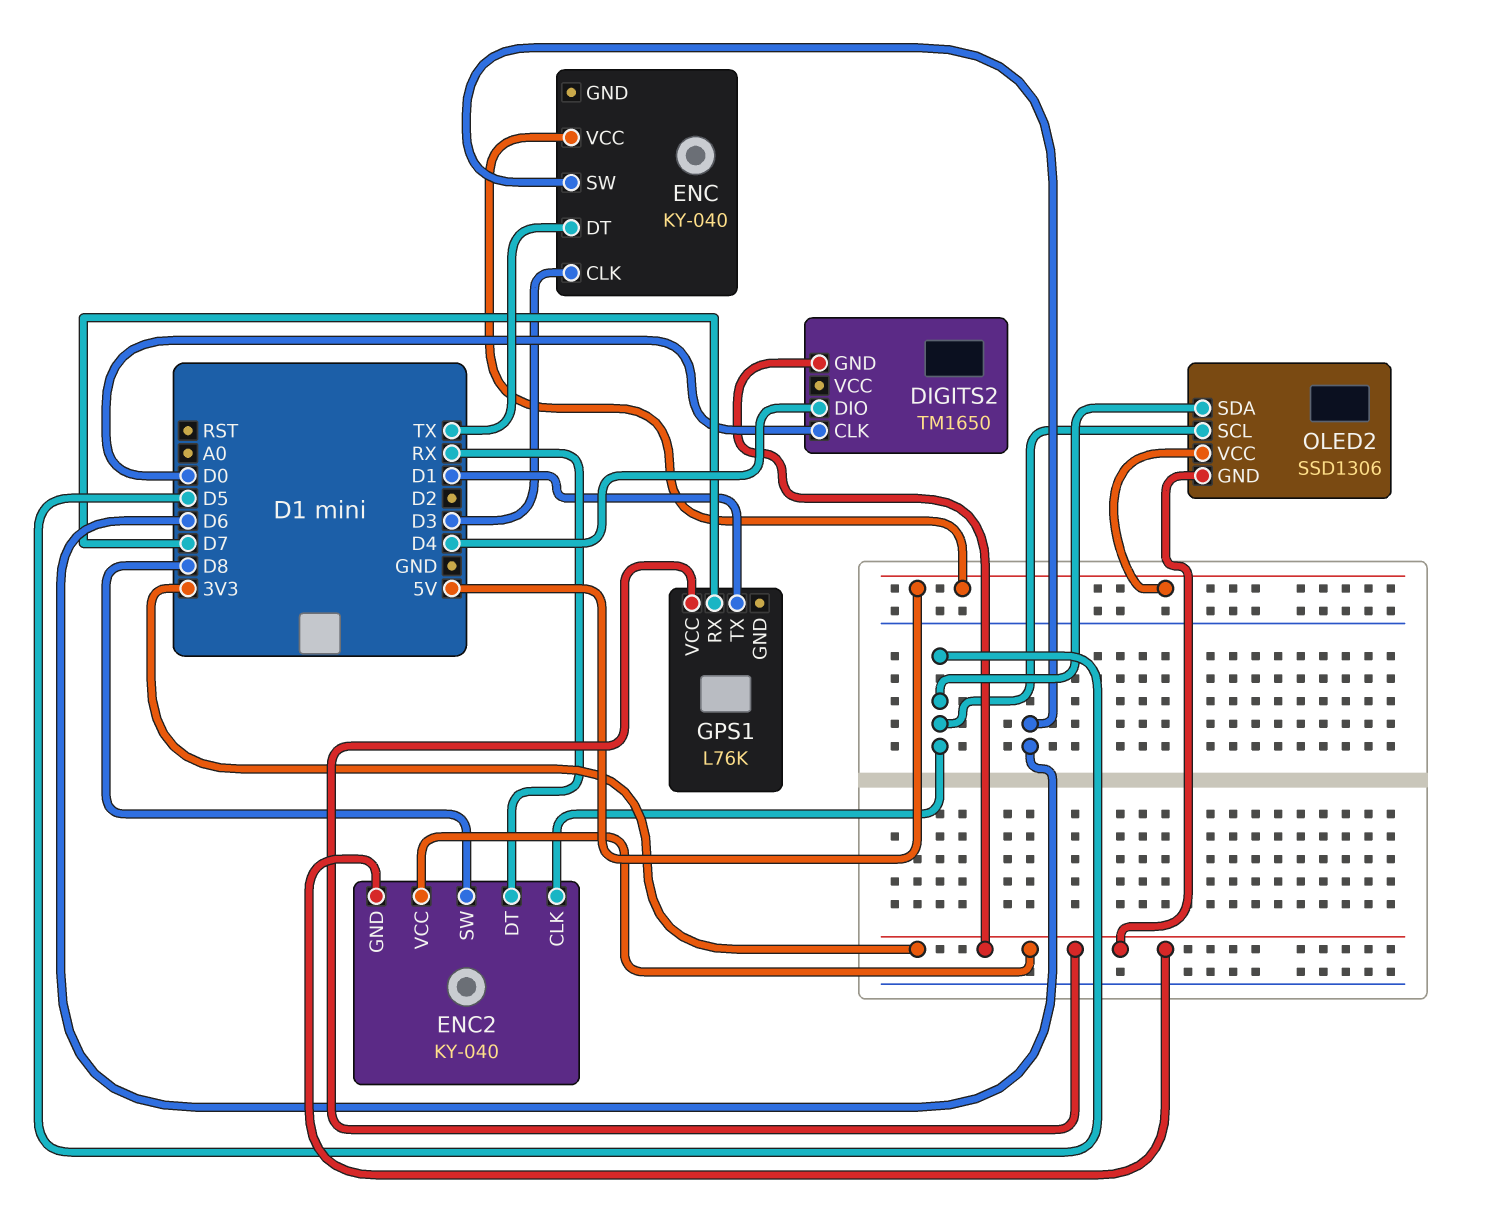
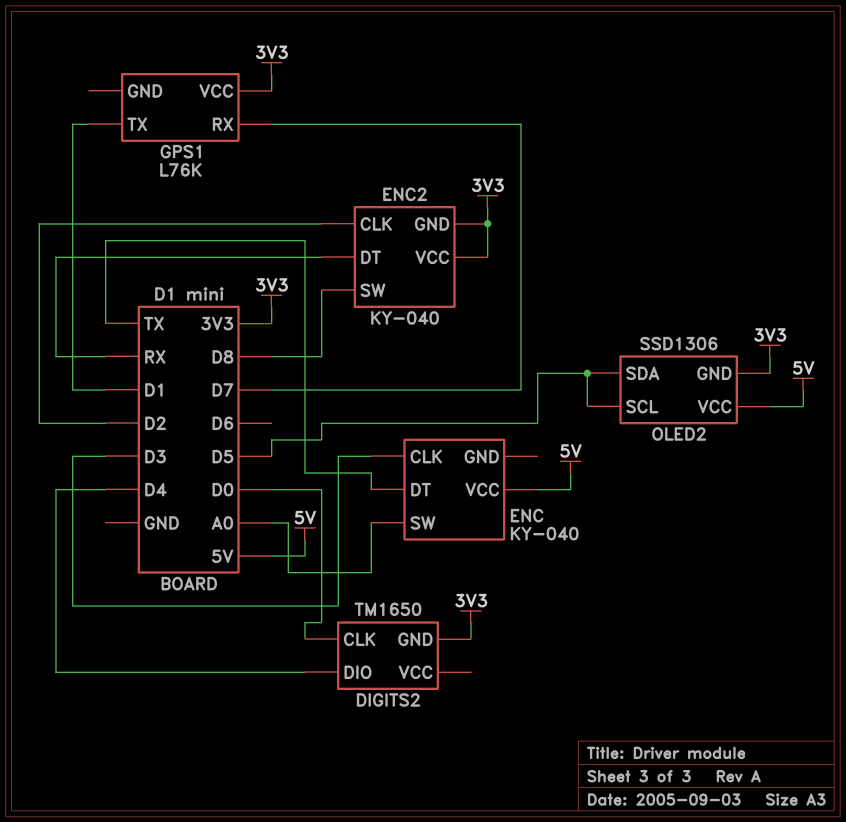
ENC pin SW: D6 -> A0
ENC2 pin CLK: D5 -> D2

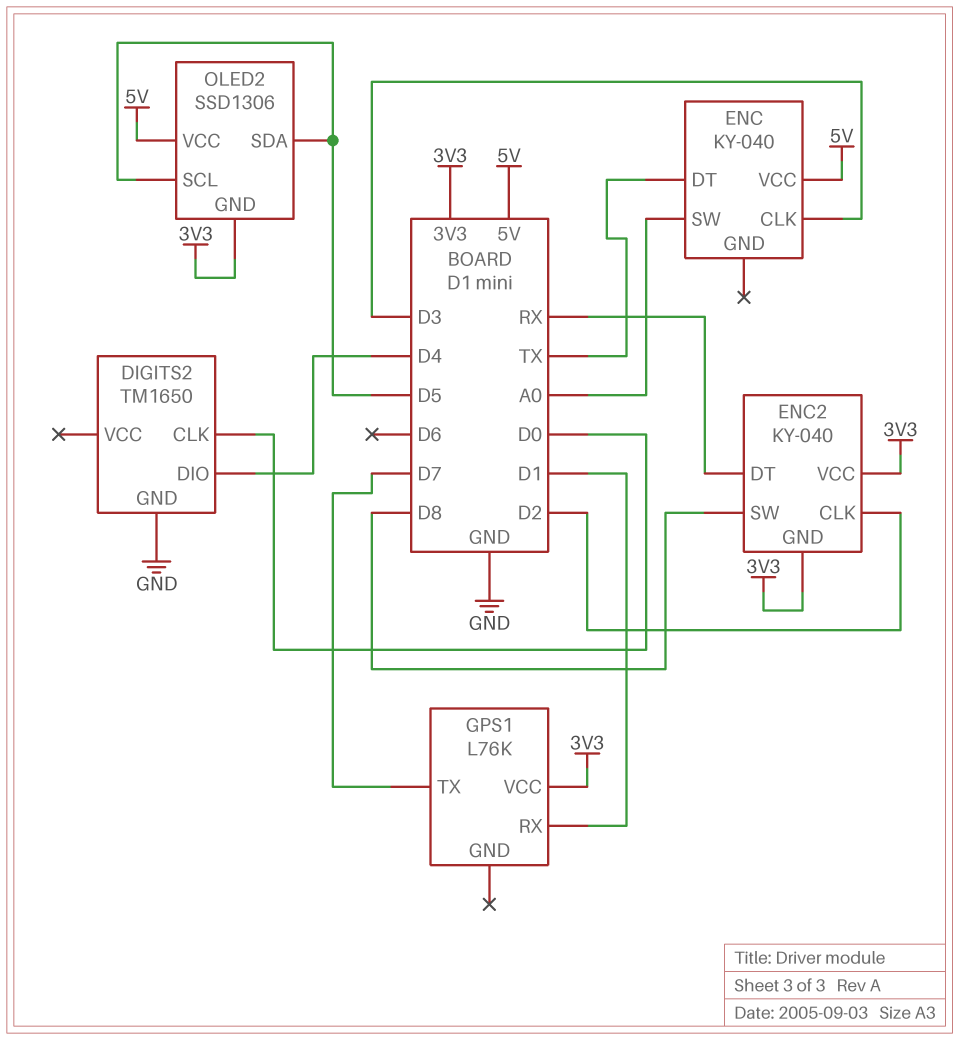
DIGITS2 pin GND: 3V3 -> GND
GPS1 pin RX: D7 -> D1
GPS1 pin TX: D1 -> D7

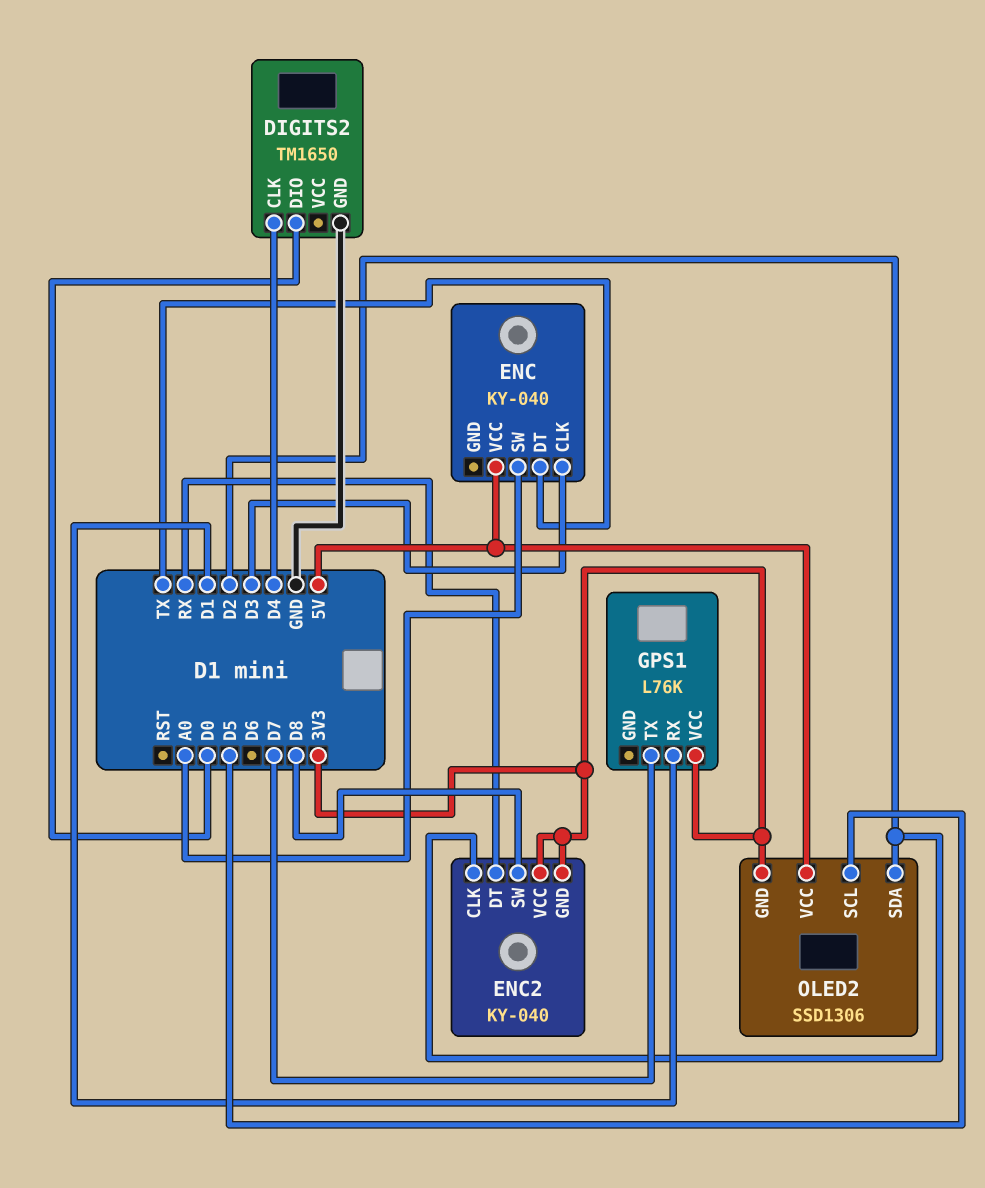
DIGITS2 pin CLK: D0 -> D4
DIGITS2 pin DIO: D4 -> D0
OLED2 pin SDA: D5 -> D2

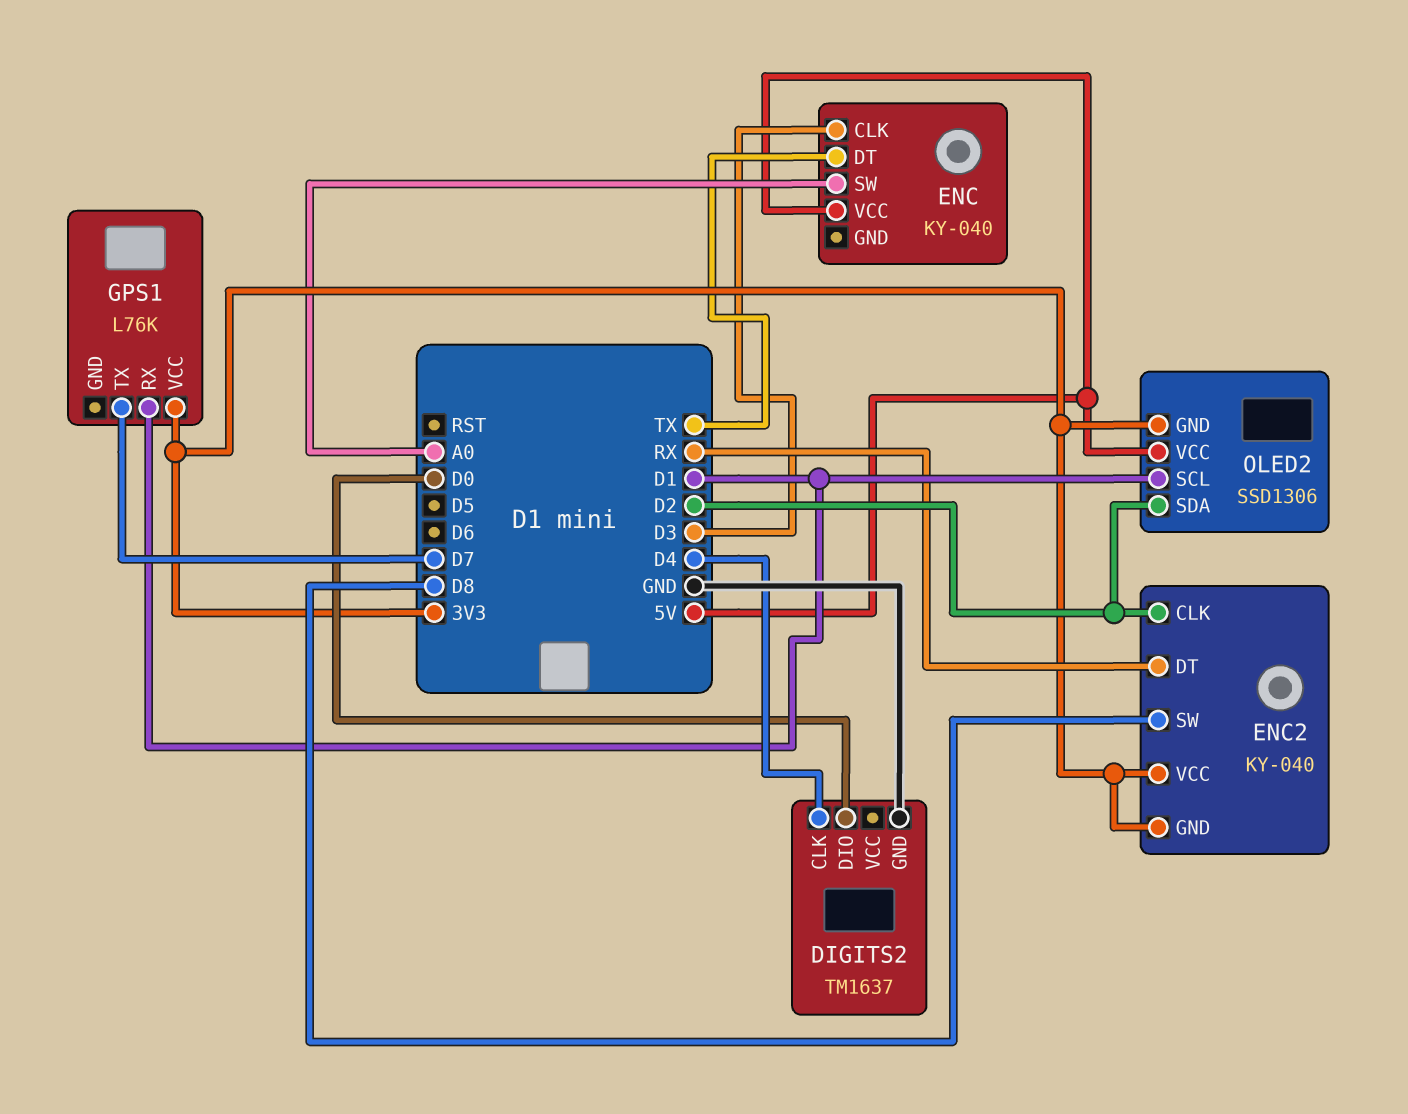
DIGITS2: TM1650 -> TM1637
OLED2 pin SCL: D5 -> D1

